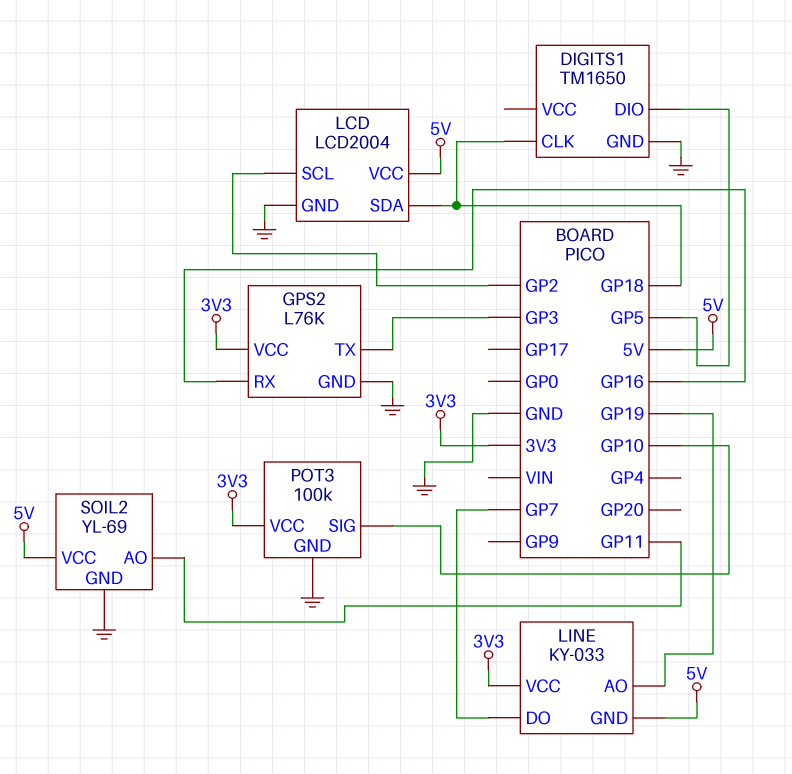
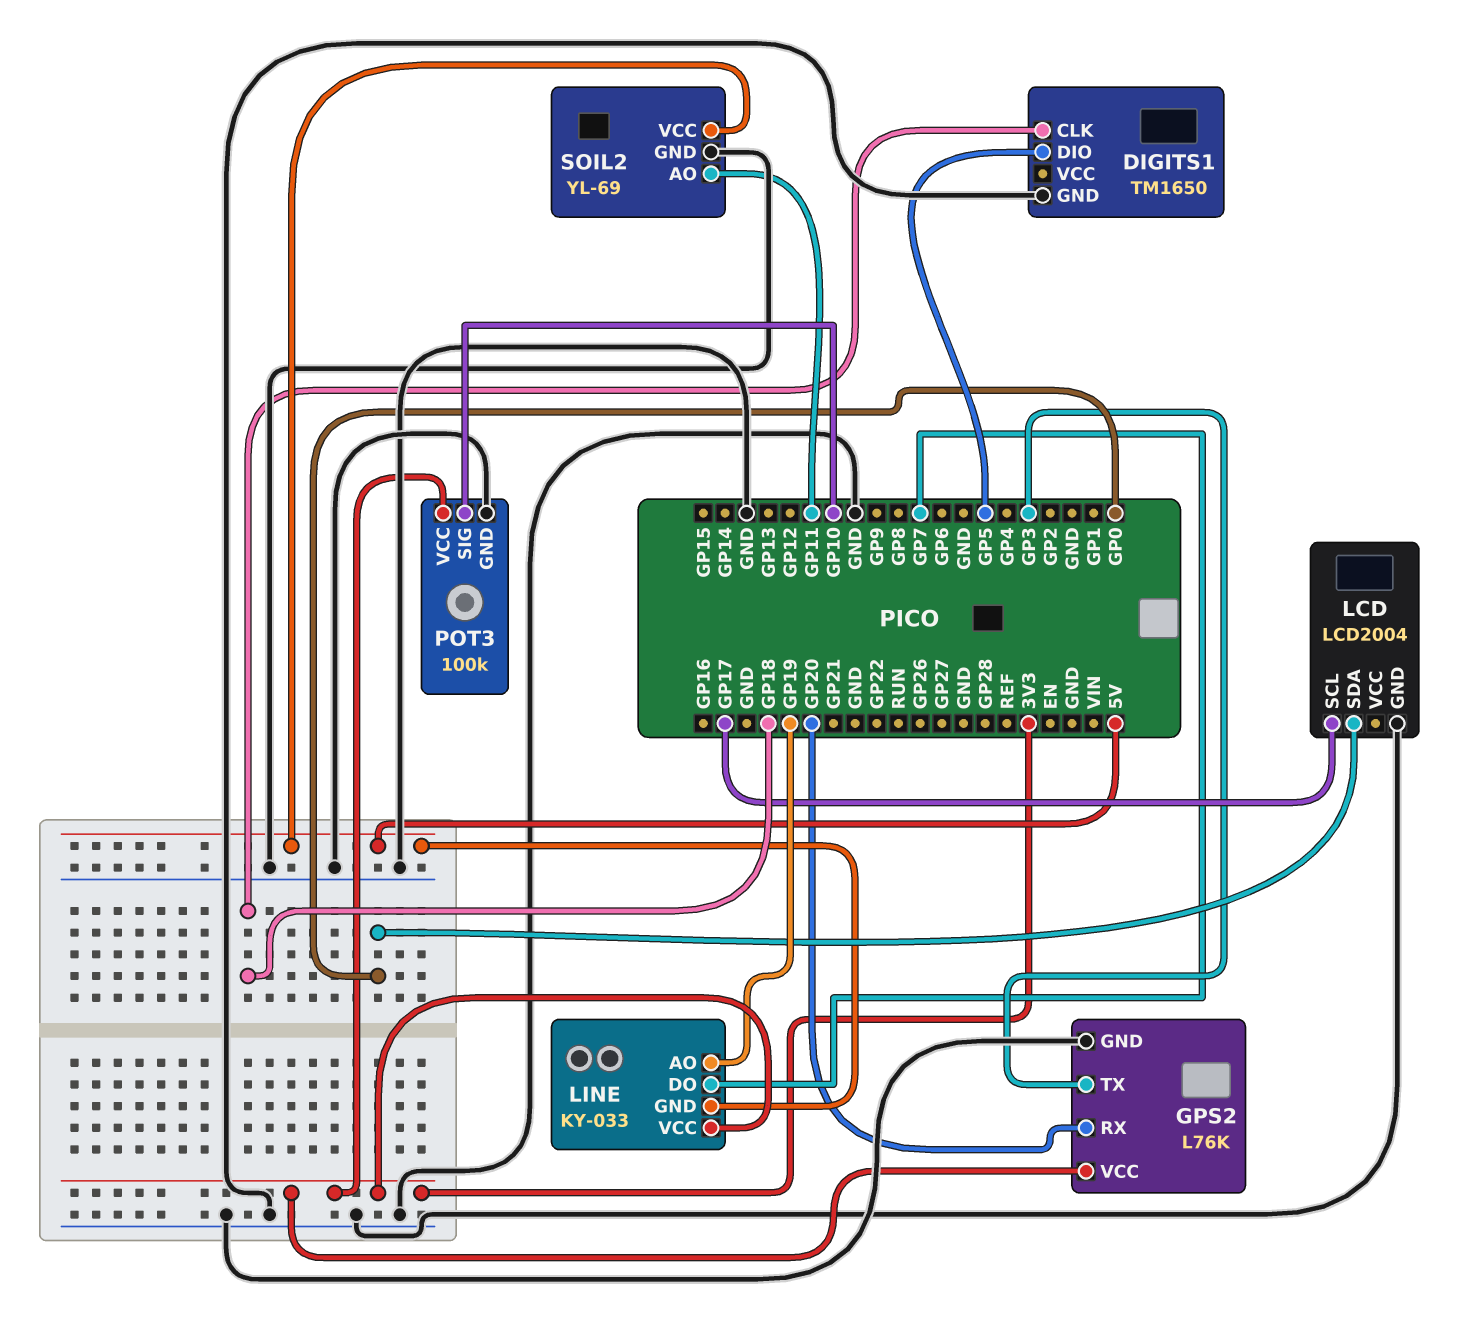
GPS2 pin RX: GP16 -> GP20
LCD pin SCL: GP2 -> GP17
LCD pin SDA: GP18 -> GP0
LCD pin VCC: 5V -> none

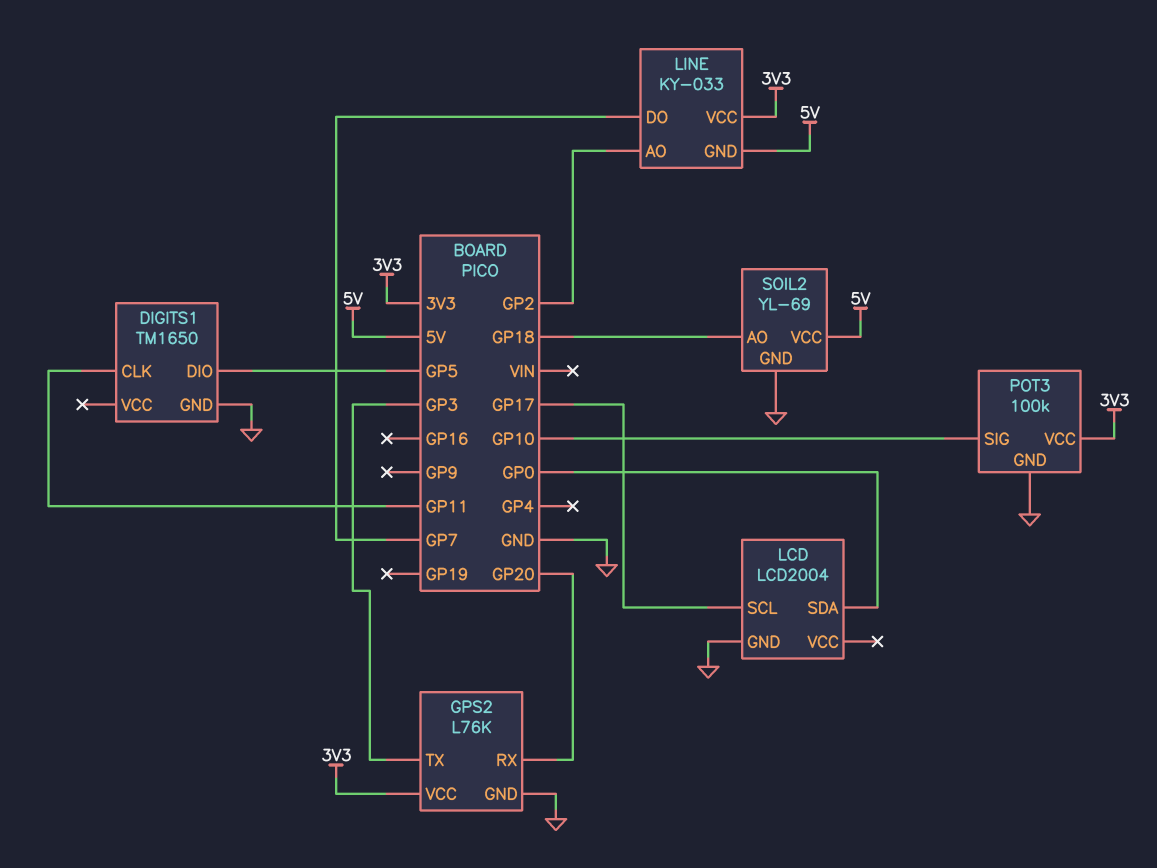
DIGITS1 pin CLK: GP18 -> GP11
LINE pin AO: GP19 -> GP2
SOIL2 pin AO: GP11 -> GP18

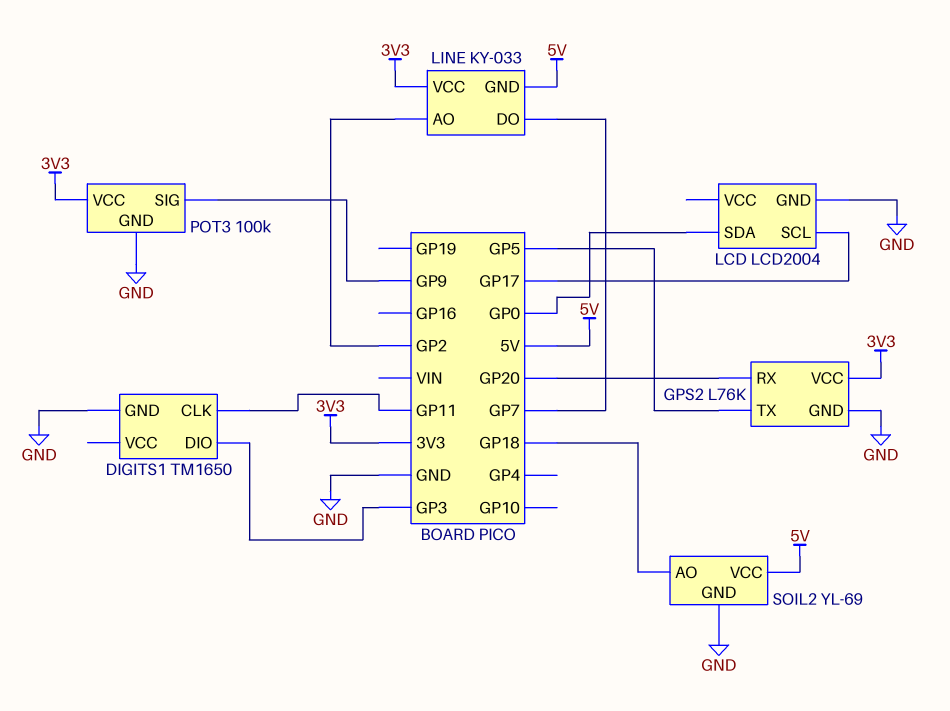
DIGITS1 pin DIO: GP5 -> GP3
GPS2 pin TX: GP3 -> GP5
POT3 pin SIG: GP10 -> GP9

